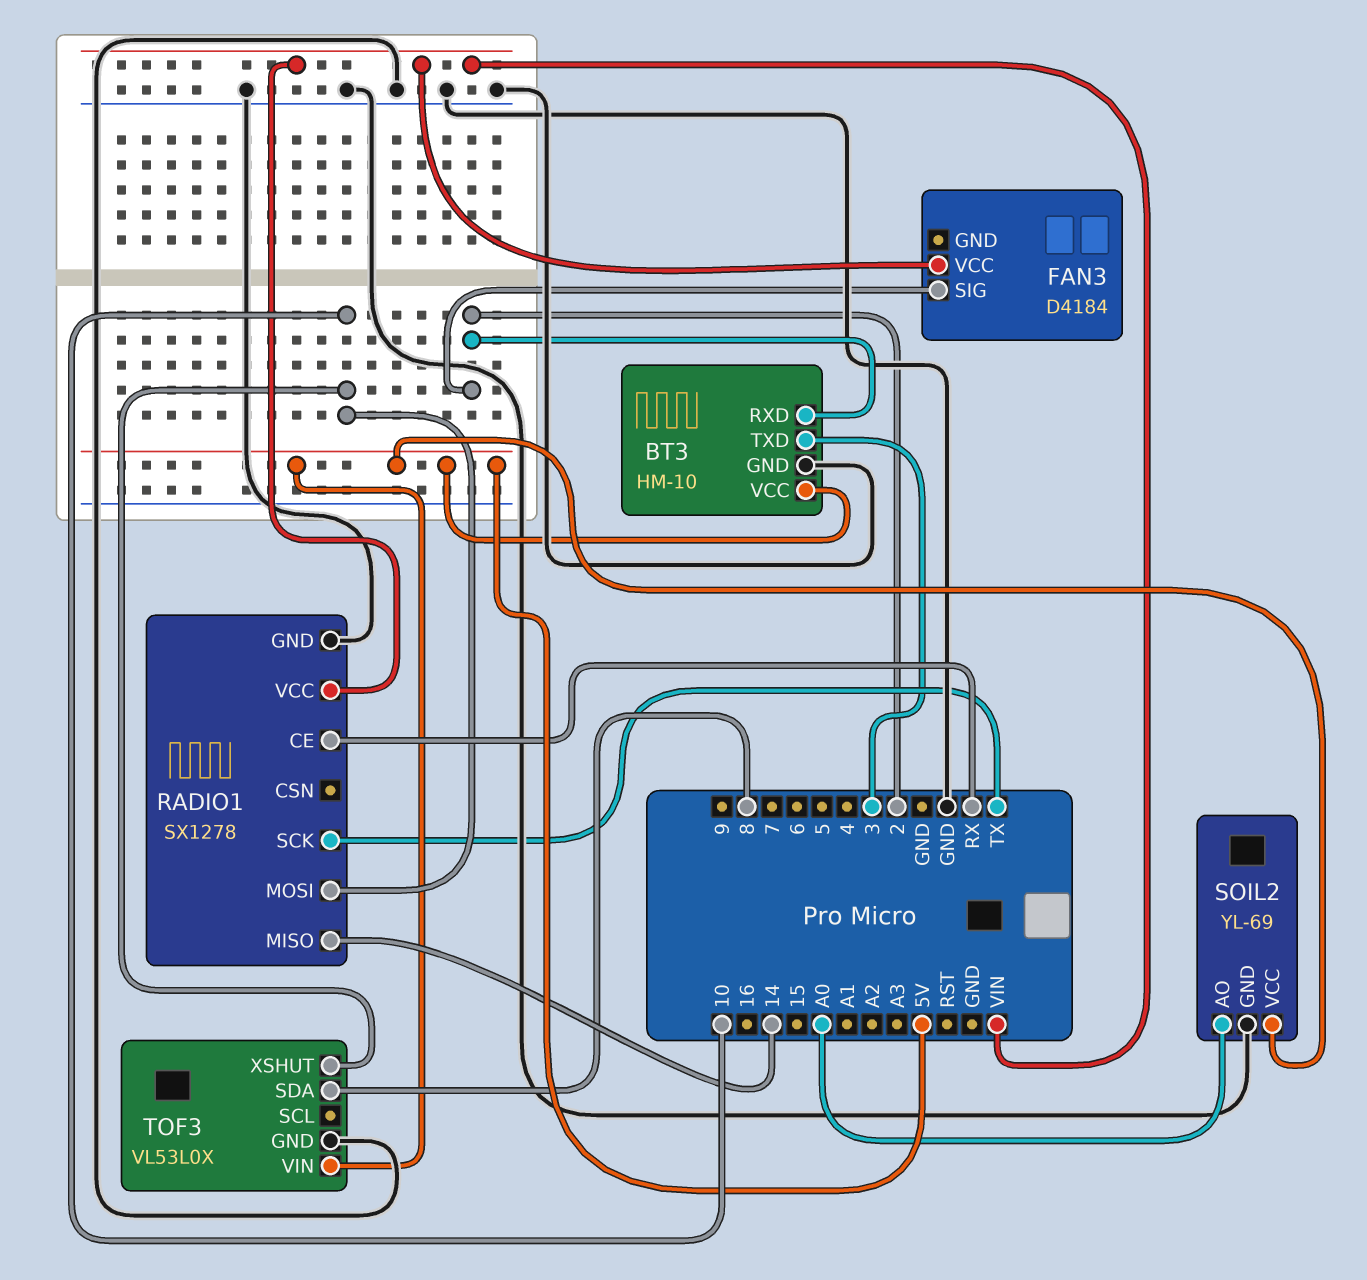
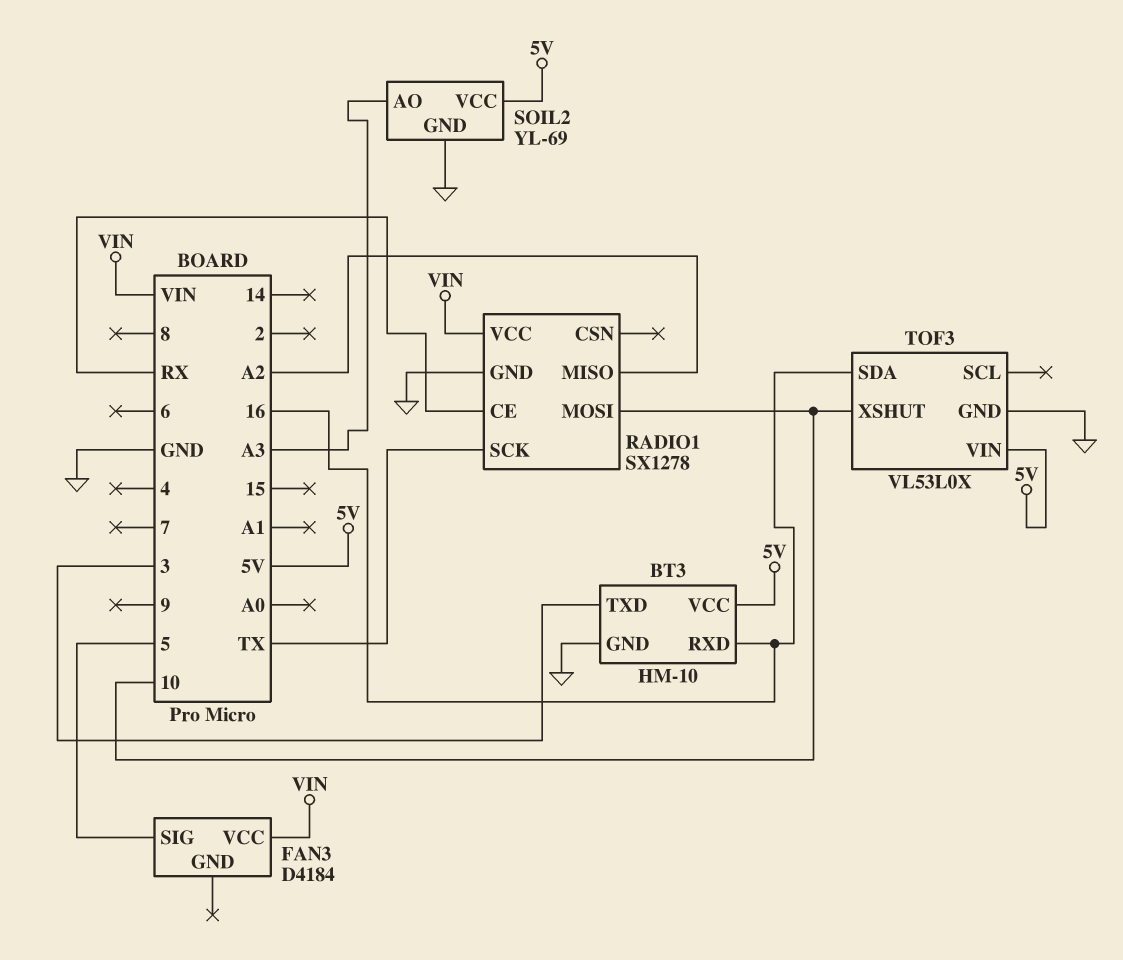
BT3 pin RXD: 2 -> 16
FAN3 pin SIG: 2 -> 5
RADIO1 pin MISO: 14 -> A2
SOIL2 pin AO: A0 -> A3
TOF3 pin SDA: 8 -> 16

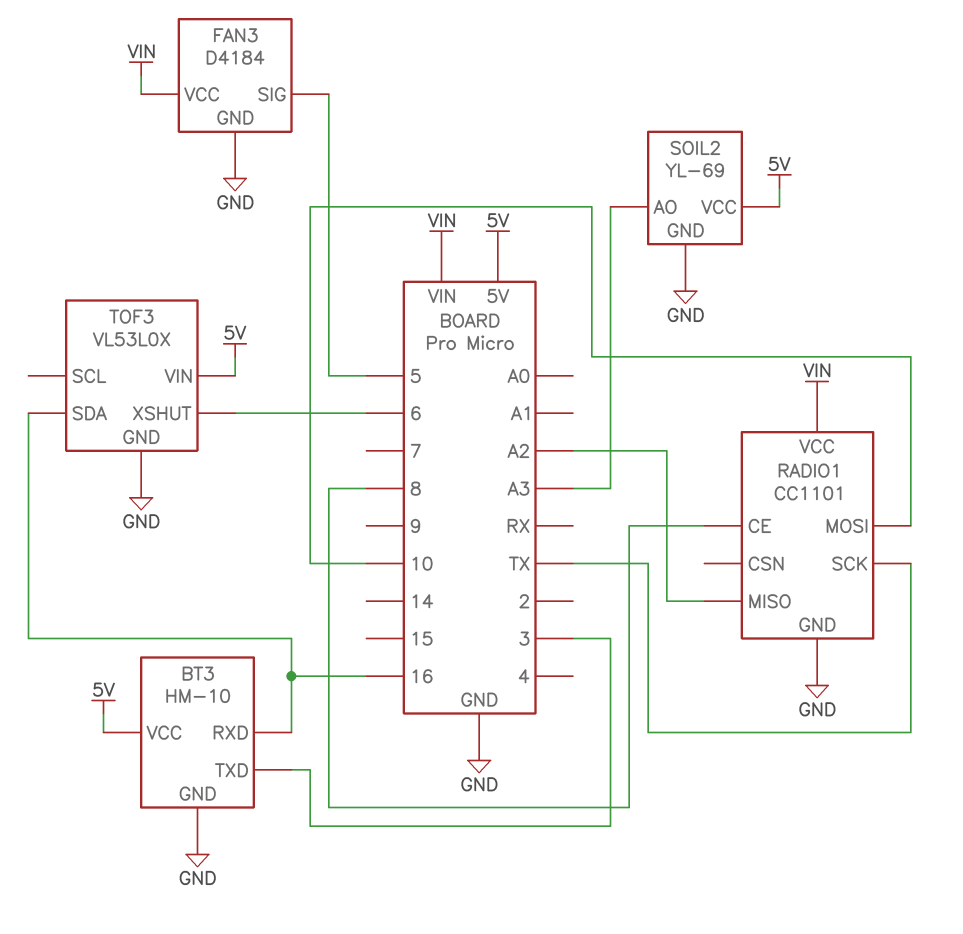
FAN3 pin GND: none -> GND
RADIO1: SX1278 -> CC1101
RADIO1 pin CE: RX -> 8
TOF3 pin XSHUT: 10 -> 6

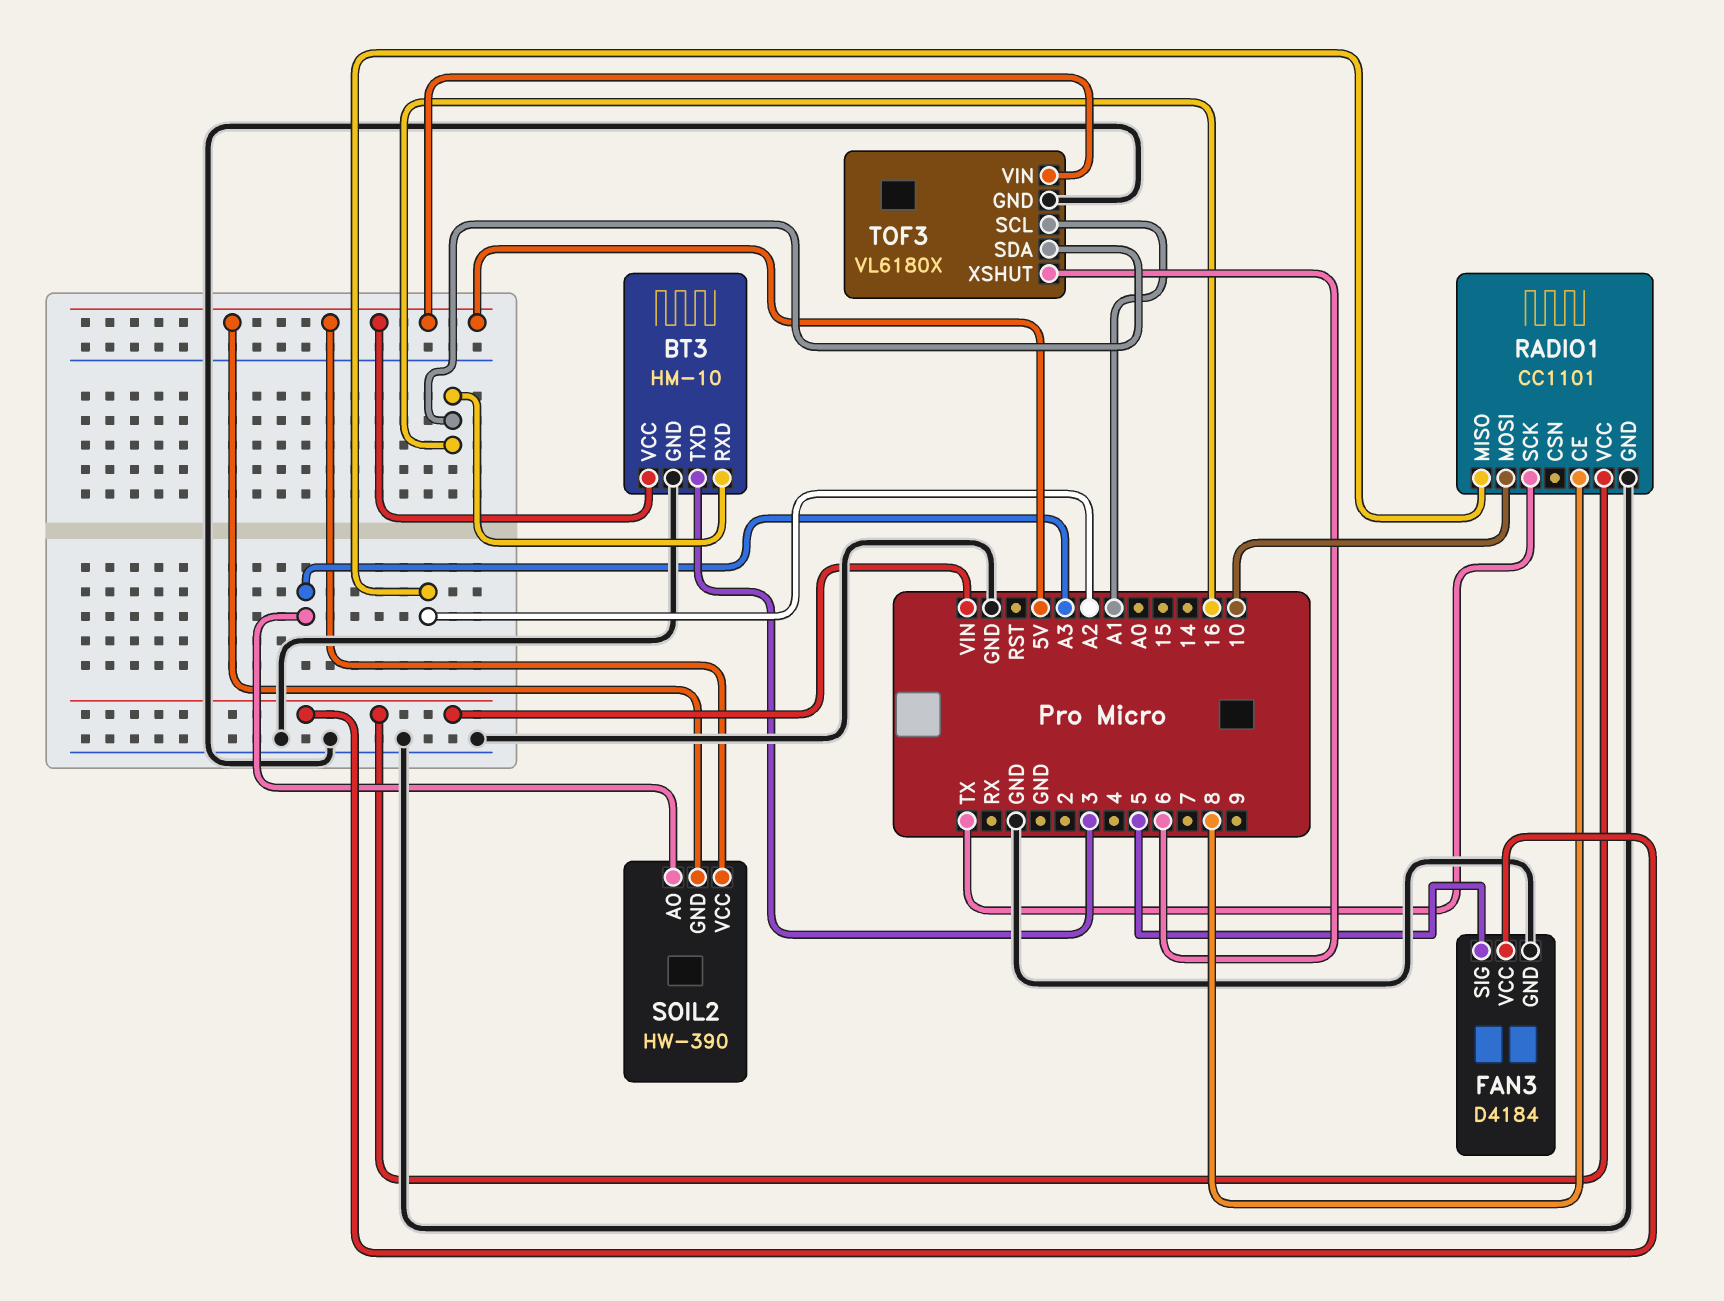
SOIL2: YL-69 -> HW-390
SOIL2 pin GND: GND -> 5V
TOF3: VL53L0X -> VL6180X
TOF3 pin SCL: none -> A1

